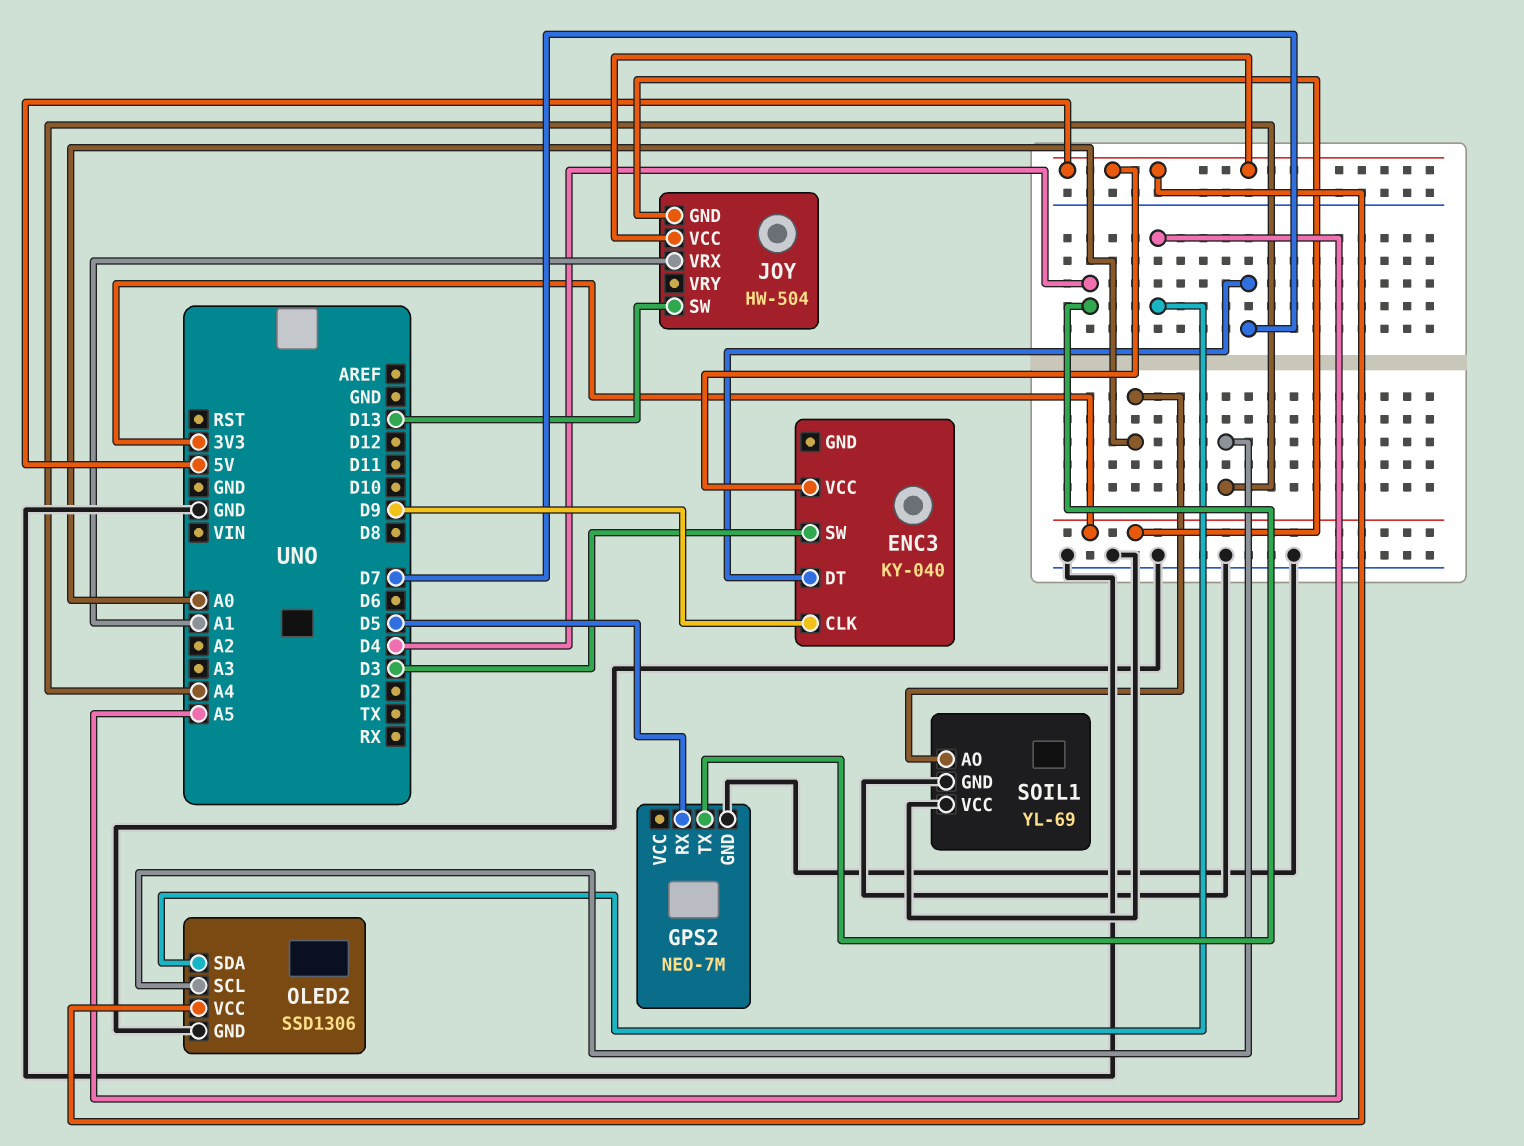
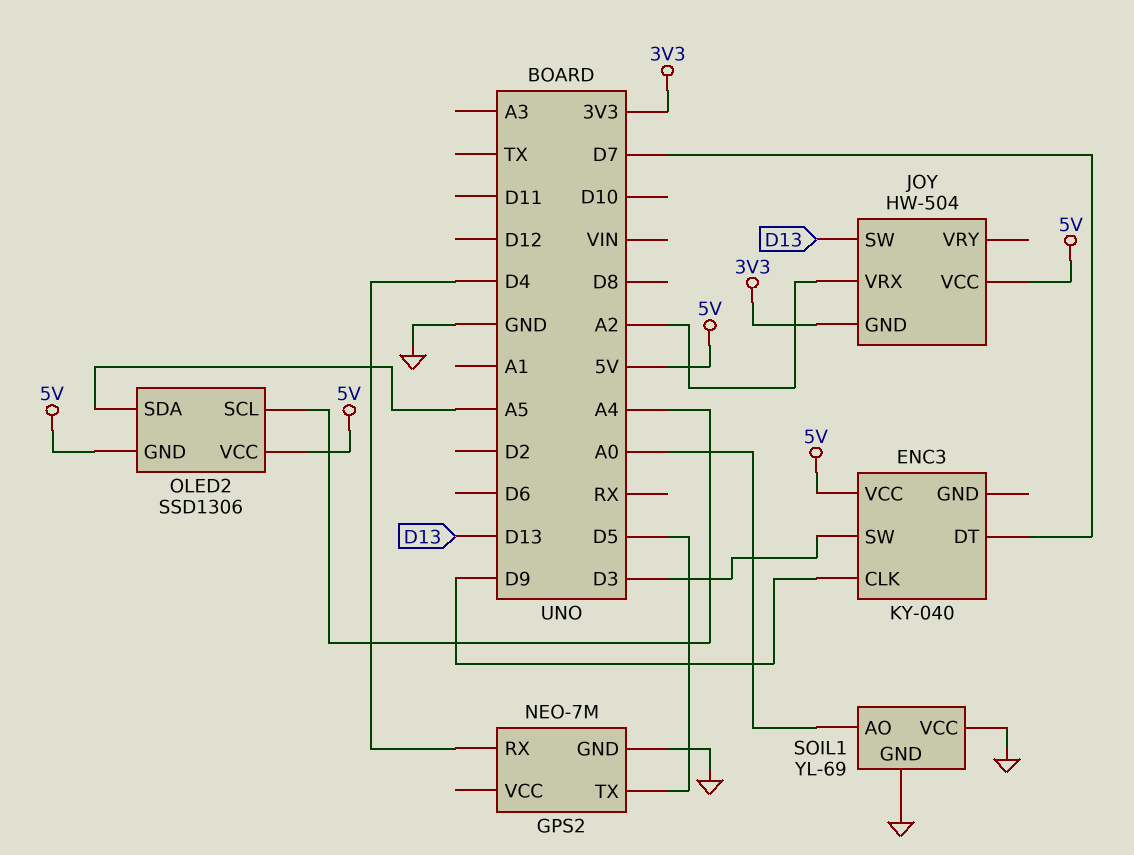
GPS2 pin RX: D5 -> D4
GPS2 pin TX: D4 -> D5
JOY pin VRX: A1 -> A2
OLED2 pin GND: GND -> 5V

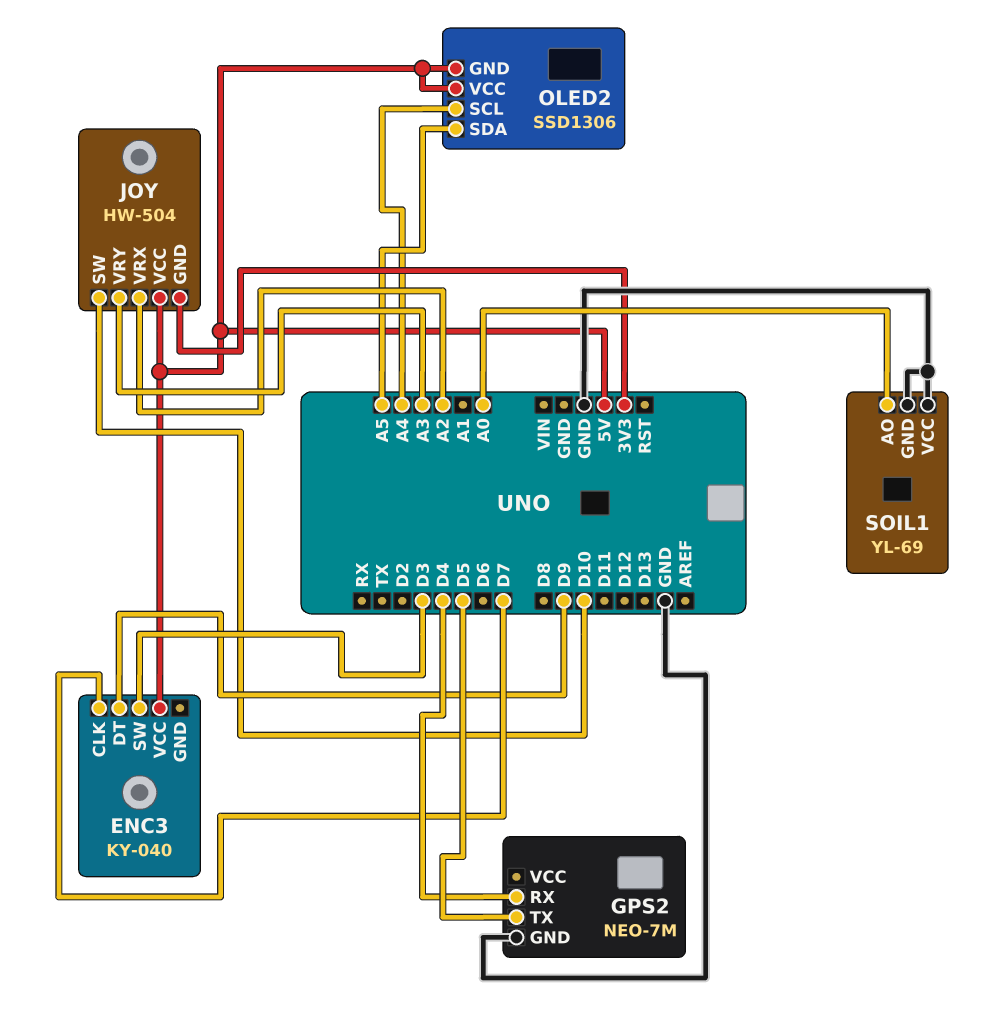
ENC3 pin CLK: D9 -> D7
ENC3 pin DT: D7 -> D9
JOY pin SW: D13 -> D10
JOY pin VRY: none -> A3

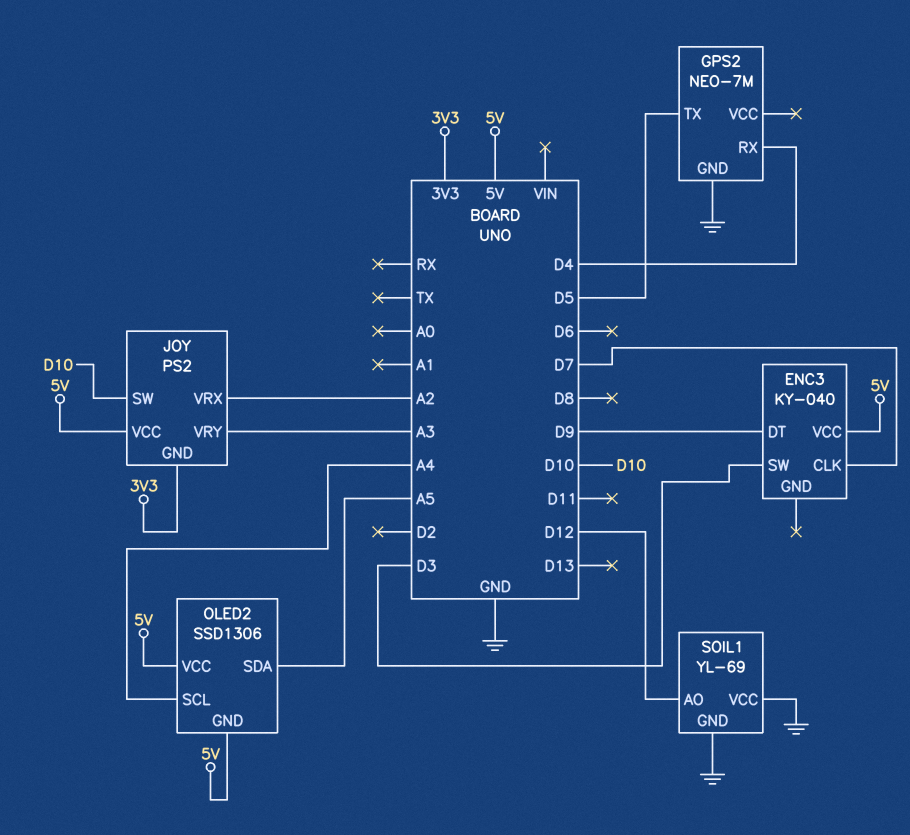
JOY: HW-504 -> PS2
SOIL1 pin AO: A0 -> D12

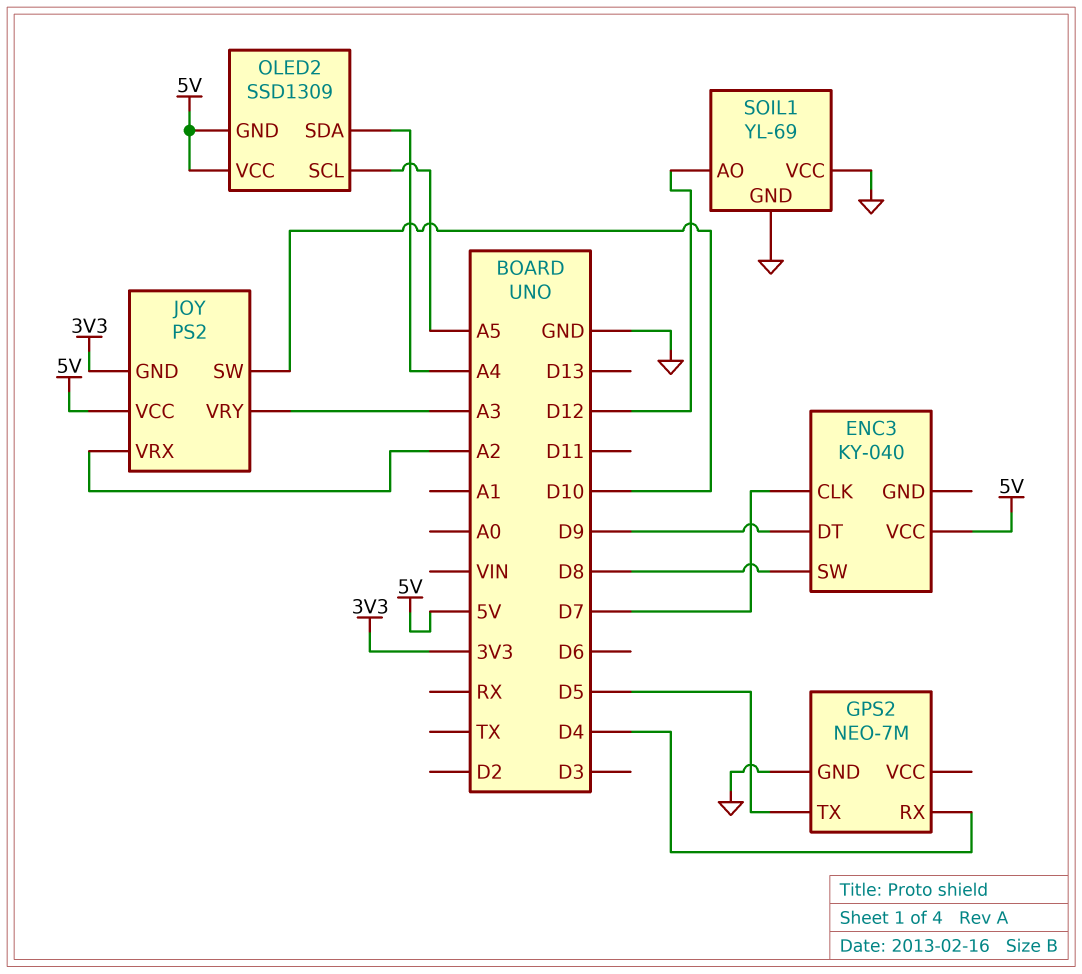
ENC3 pin SW: D3 -> D8
OLED2: SSD1306 -> SSD1309
OLED2 pin SCL: A4 -> A5
OLED2 pin SDA: A5 -> A4

